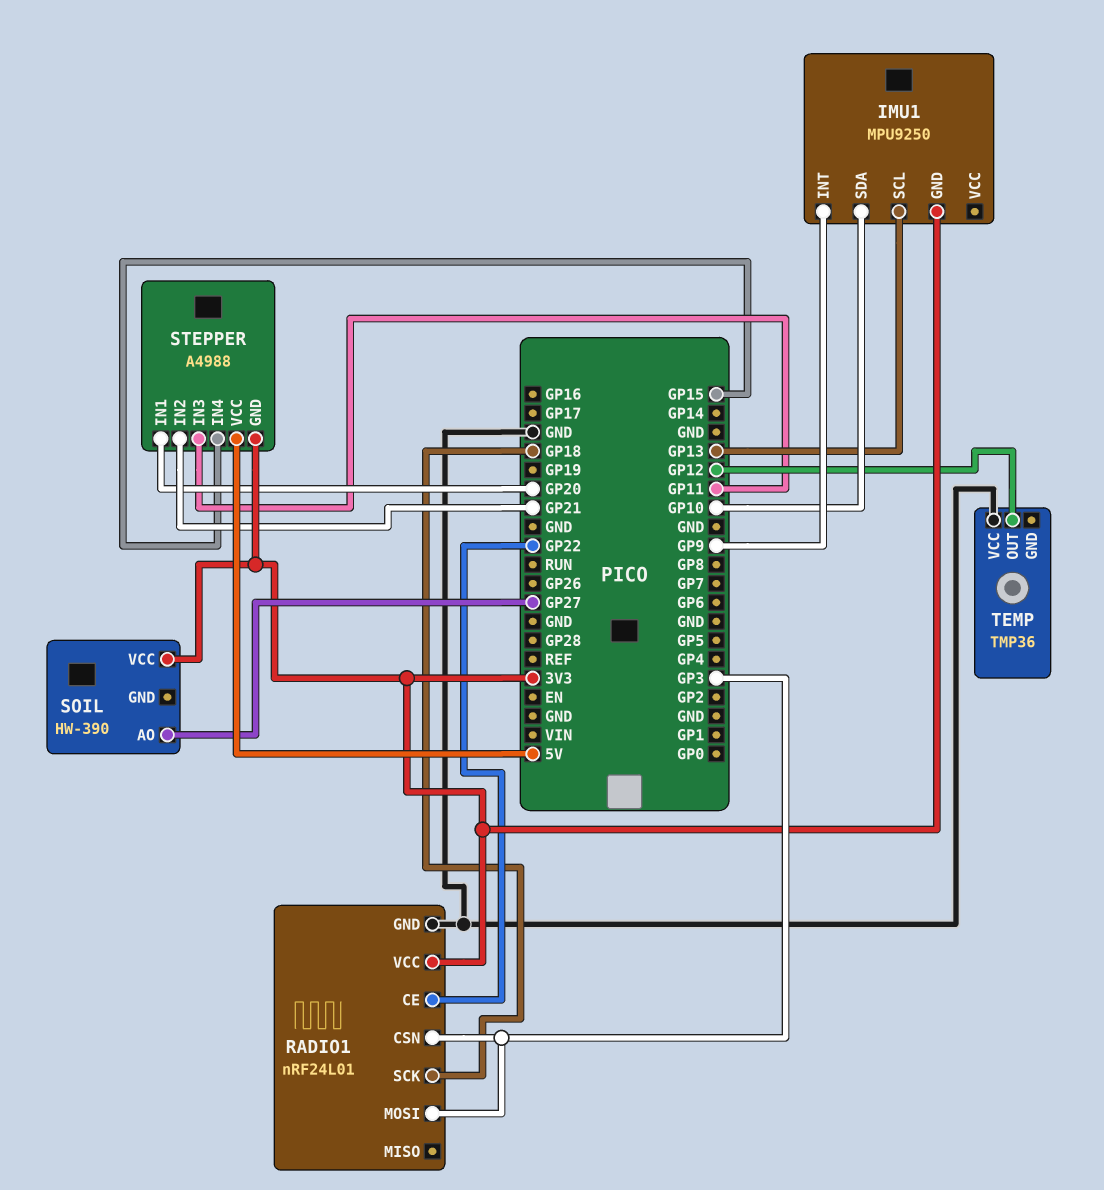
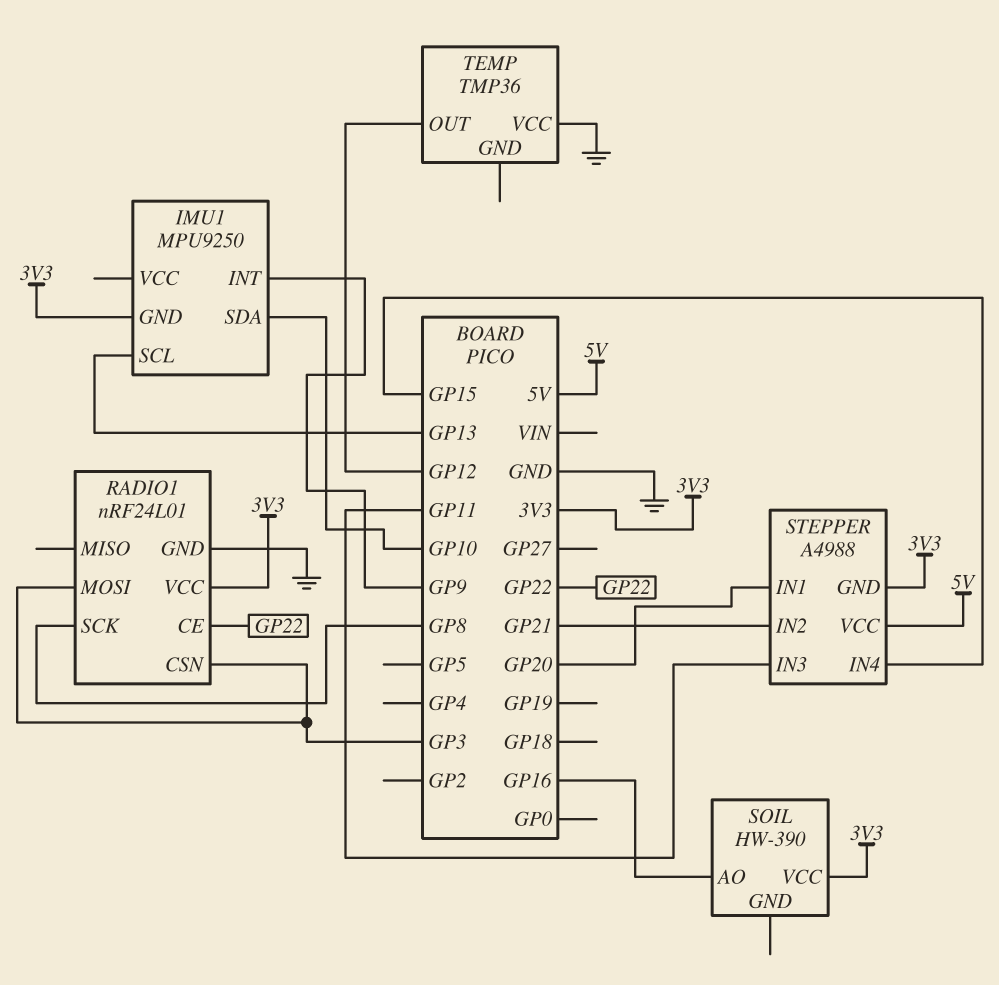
RADIO1 pin SCK: GP18 -> GP8
SOIL pin AO: GP27 -> GP16

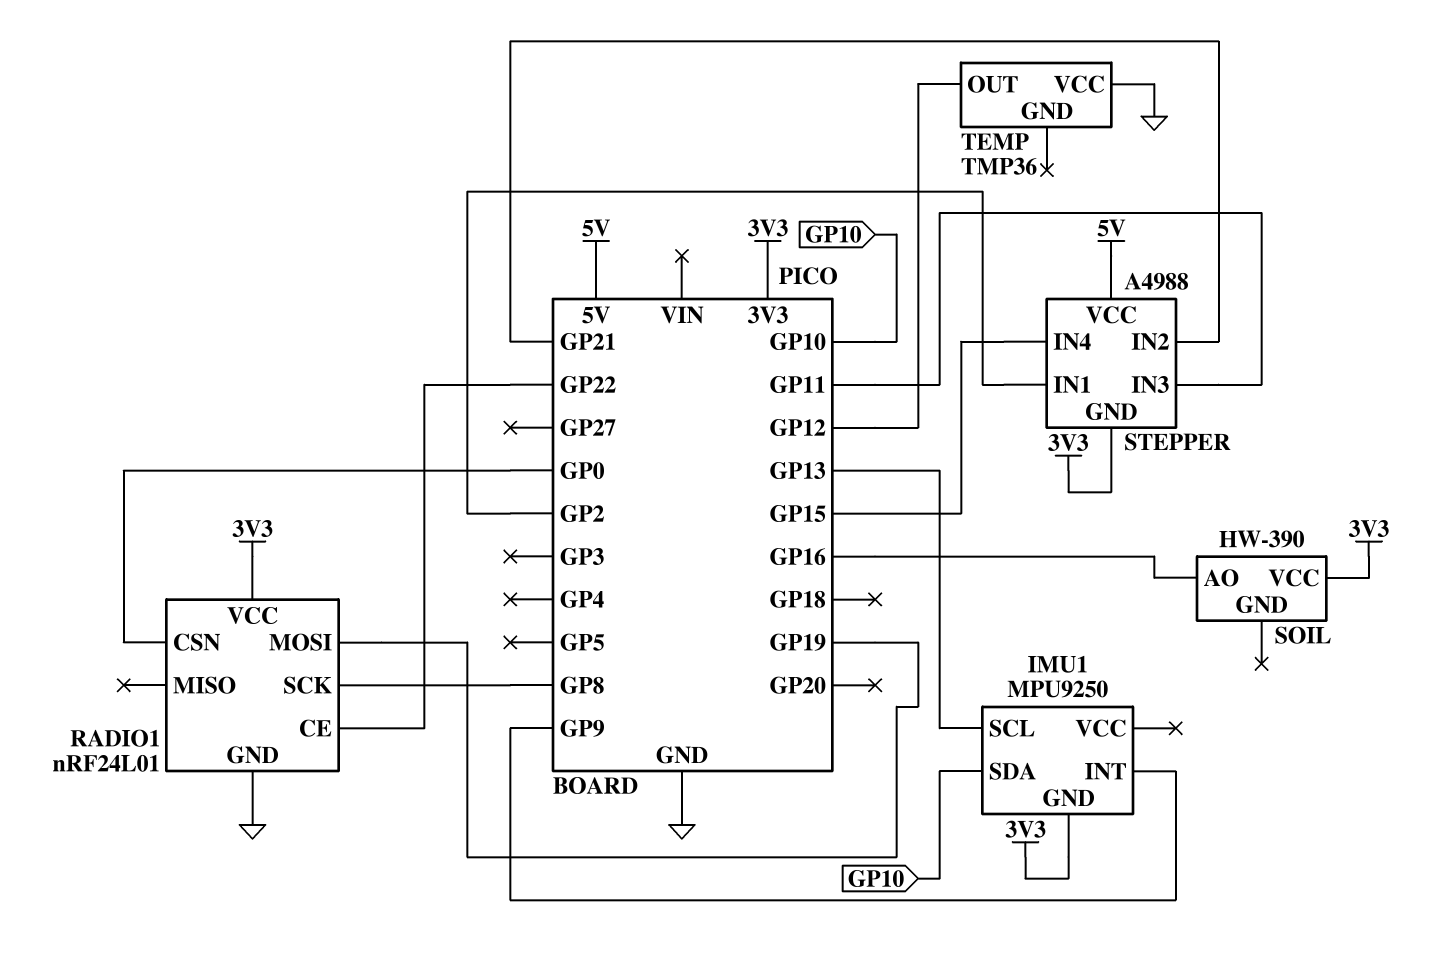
RADIO1 pin CSN: GP3 -> GP0
RADIO1 pin MOSI: GP3 -> GP19
STEPPER pin IN1: GP20 -> GP2

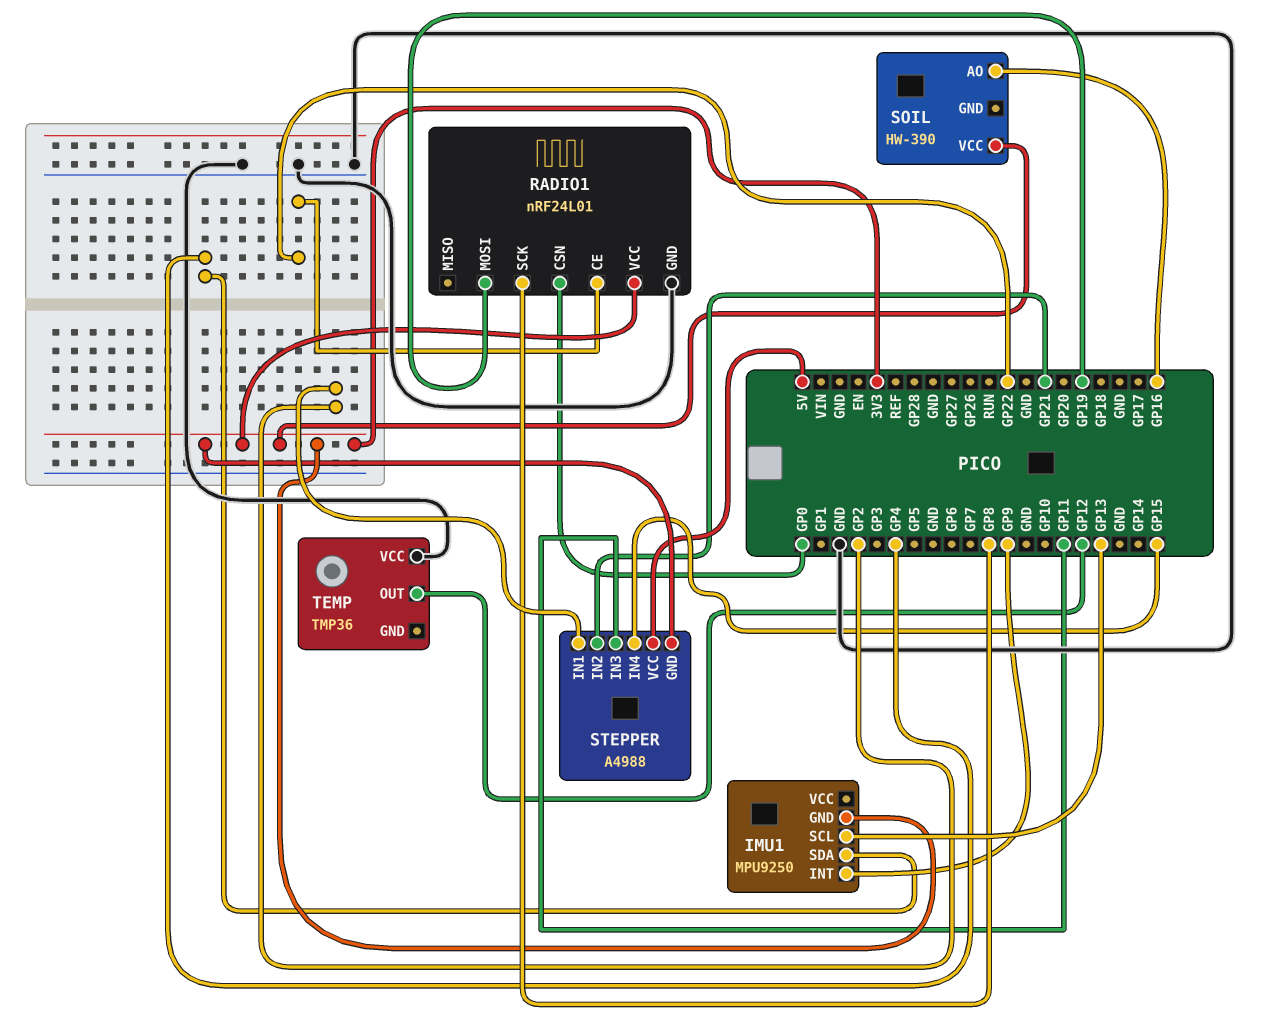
IMU1 pin SDA: GP10 -> GP4

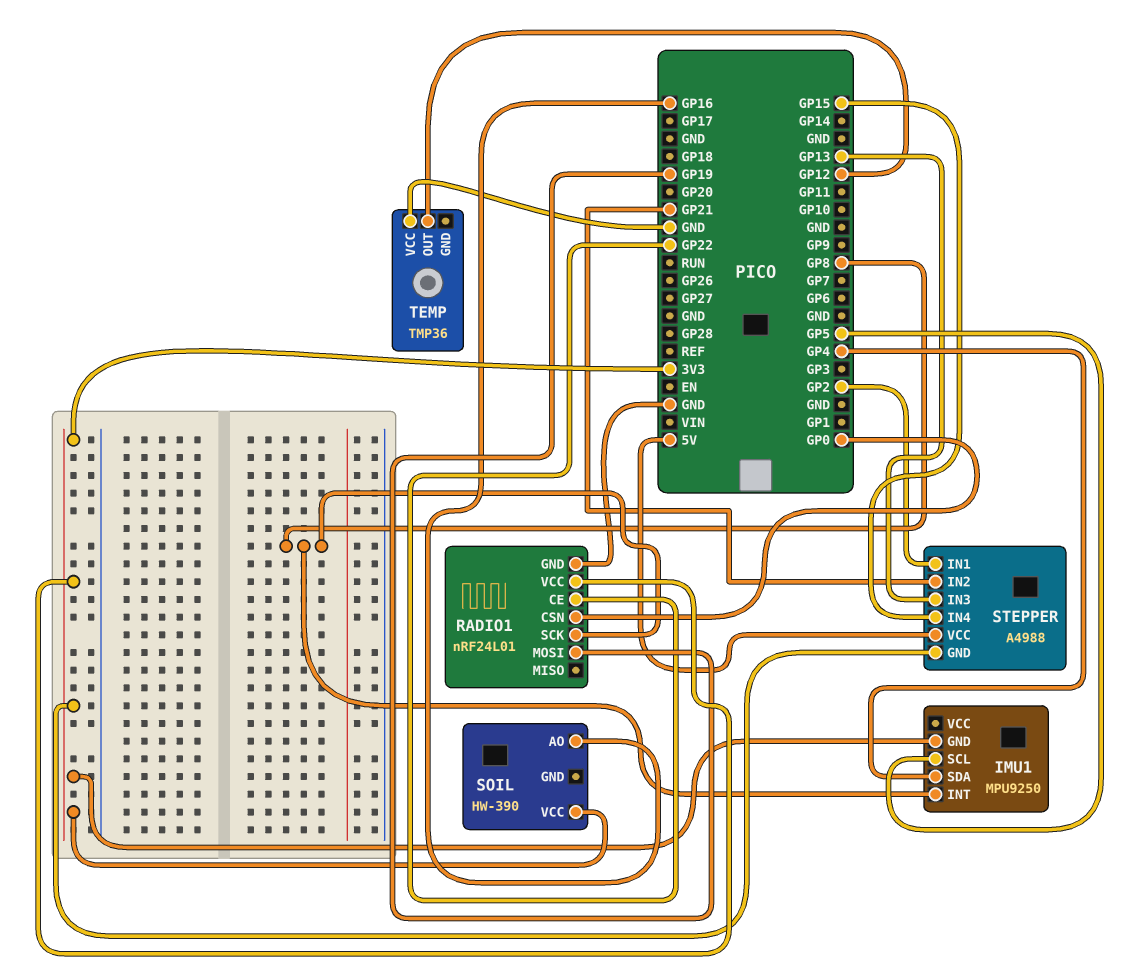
IMU1 pin INT: GP9 -> GP8
IMU1 pin SCL: GP13 -> GP5
STEPPER pin IN3: GP11 -> GP13

